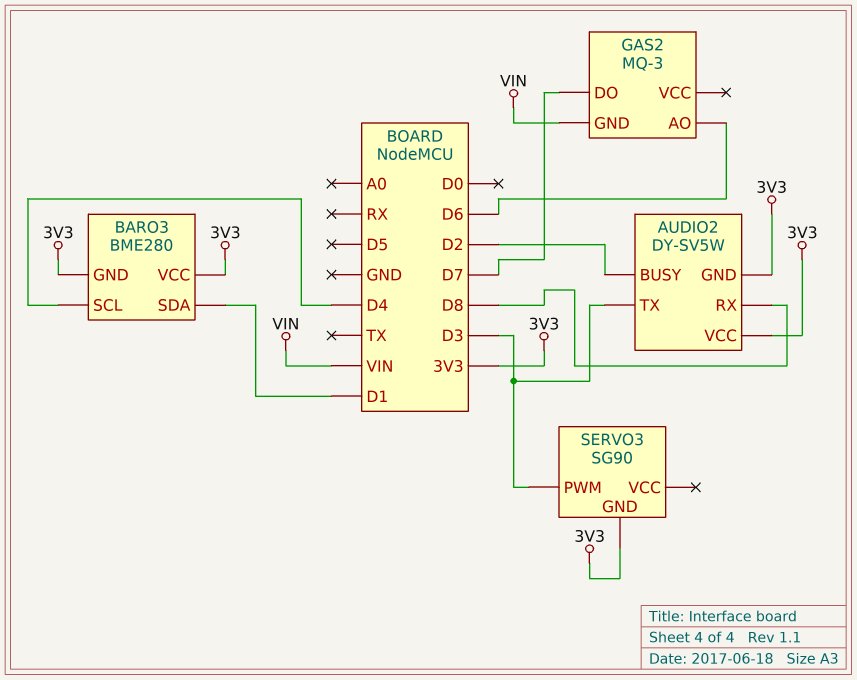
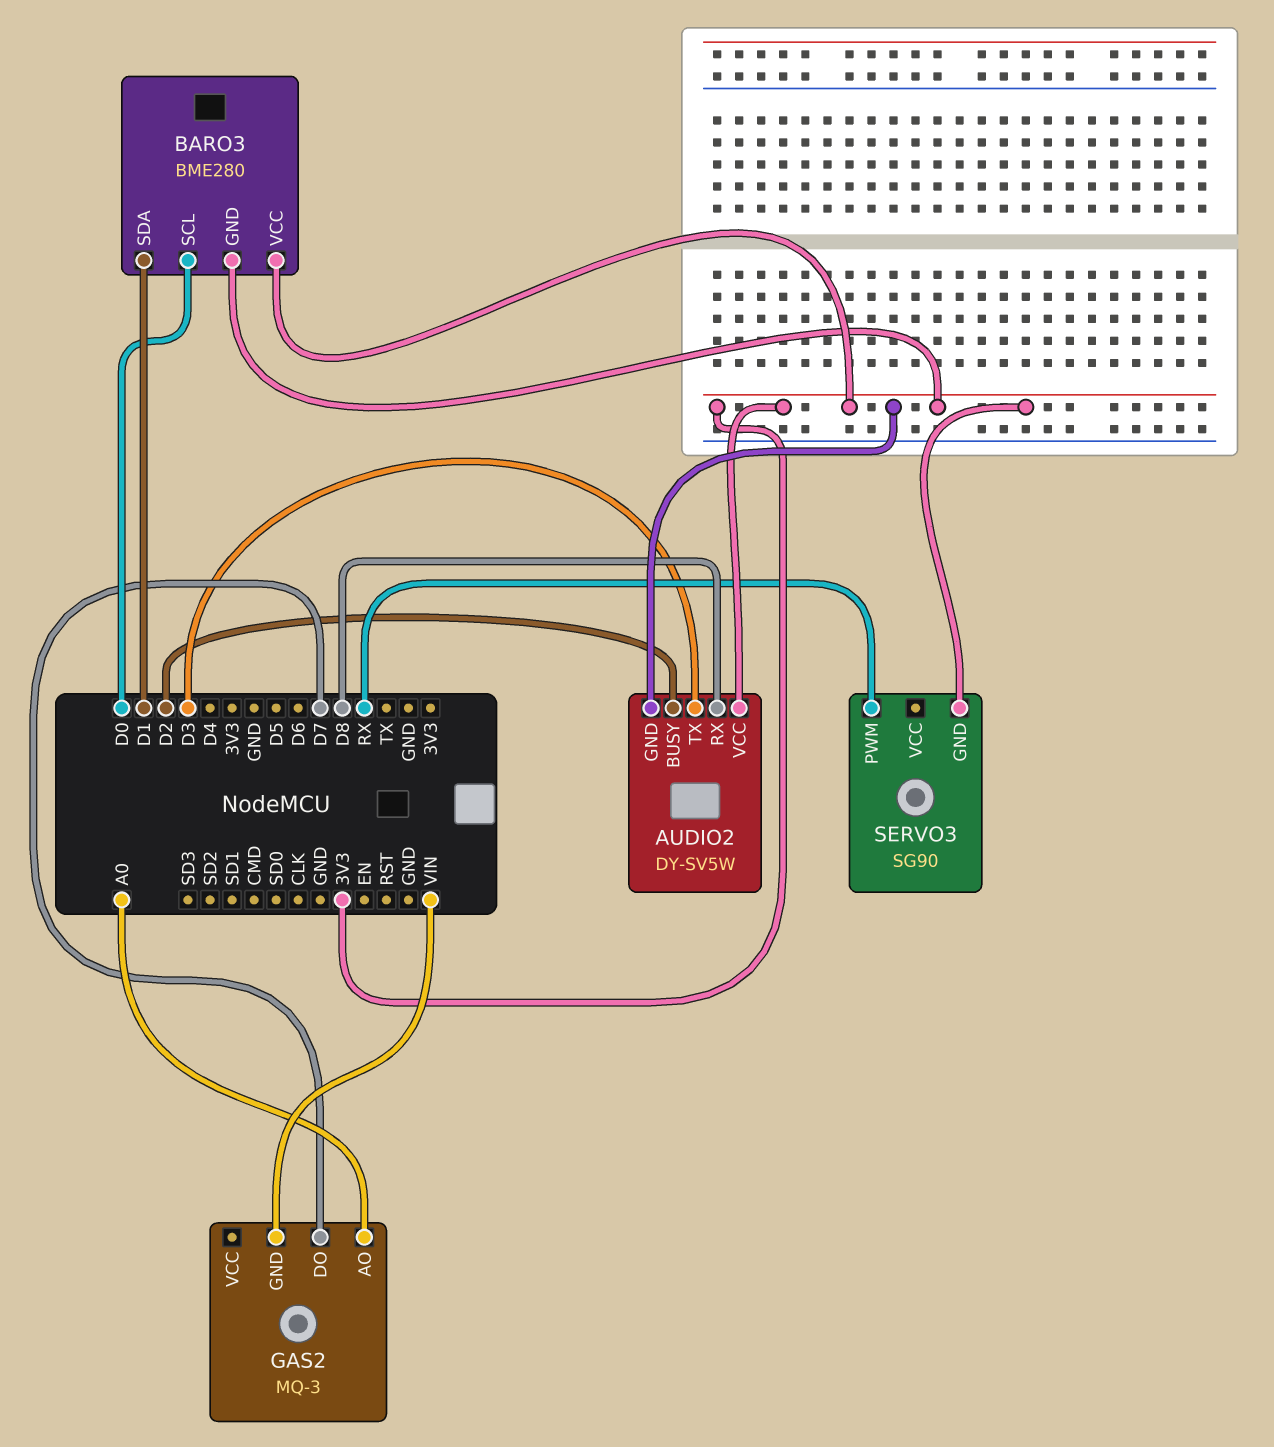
BARO3 pin SCL: D4 -> D0
GAS2 pin AO: D6 -> A0
SERVO3 pin PWM: D3 -> RX

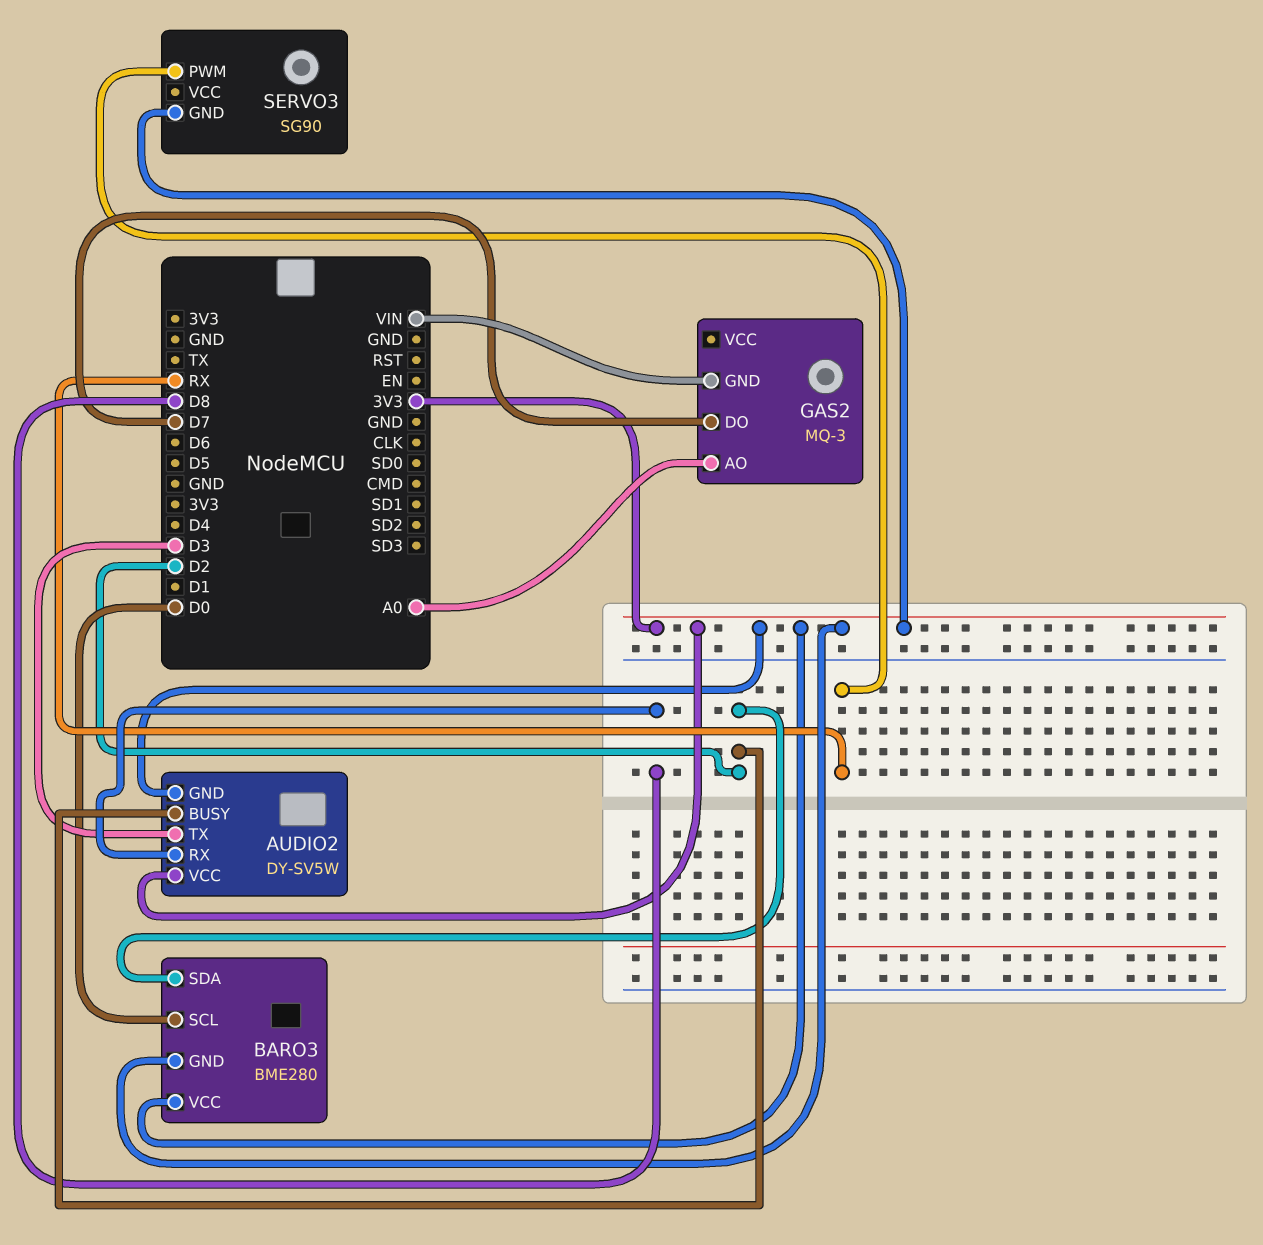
BARO3 pin SDA: D1 -> D2

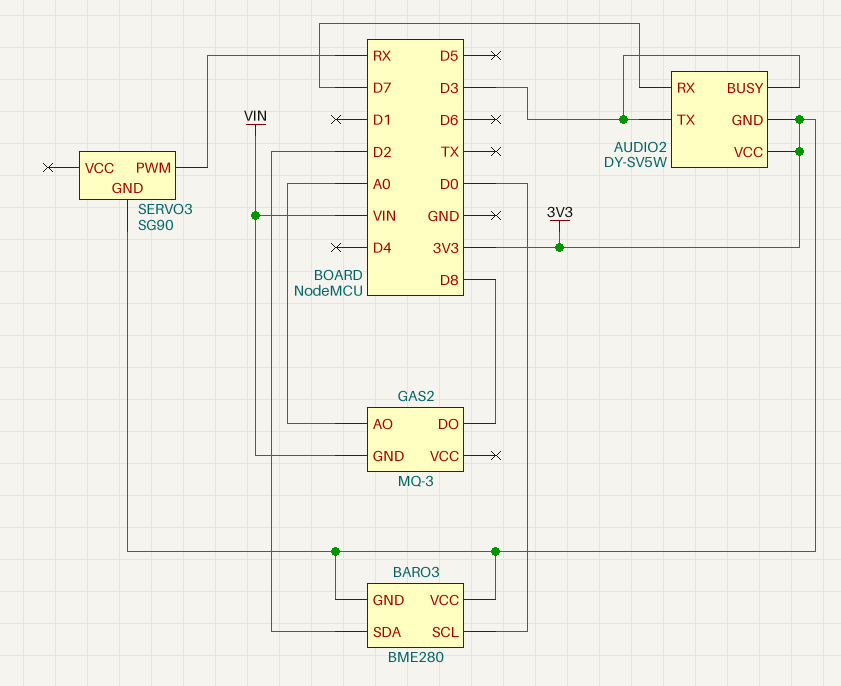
AUDIO2 pin BUSY: D2 -> D3
AUDIO2 pin RX: D8 -> D7
GAS2 pin DO: D7 -> D8

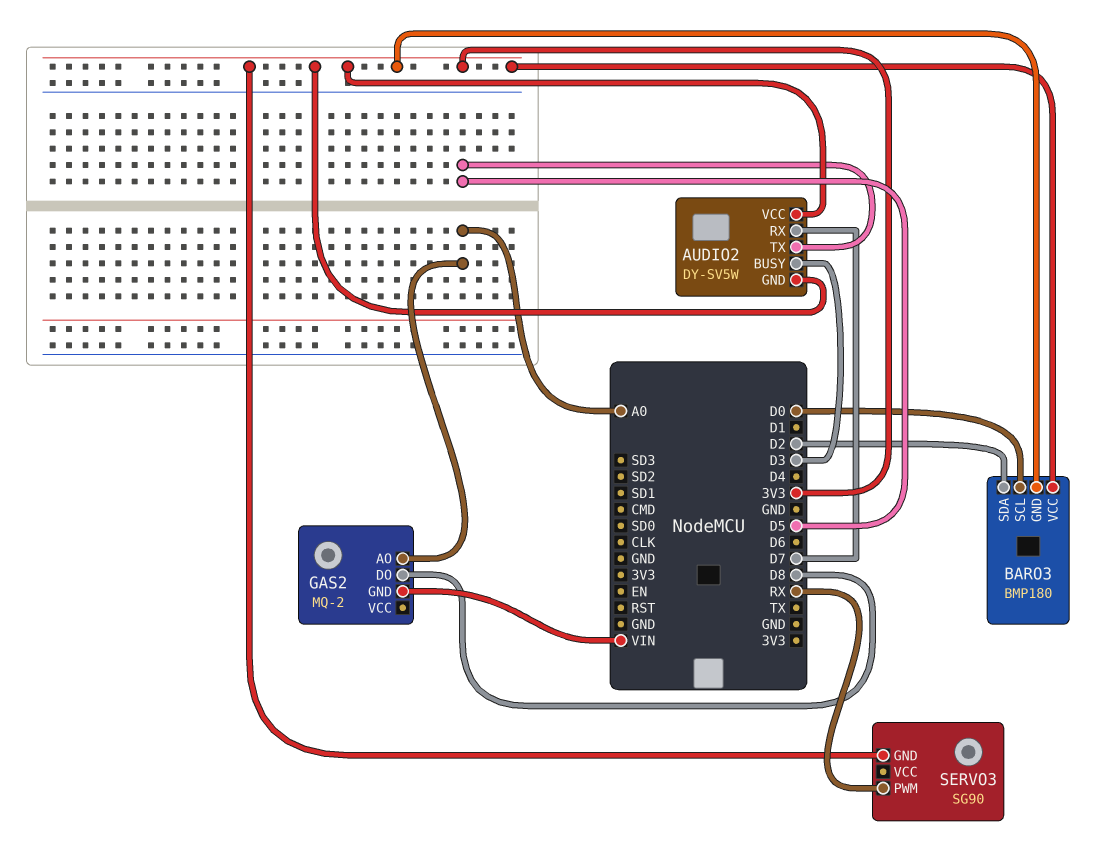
AUDIO2 pin TX: D3 -> D5
BARO3: BME280 -> BMP180
GAS2: MQ-3 -> MQ-2

